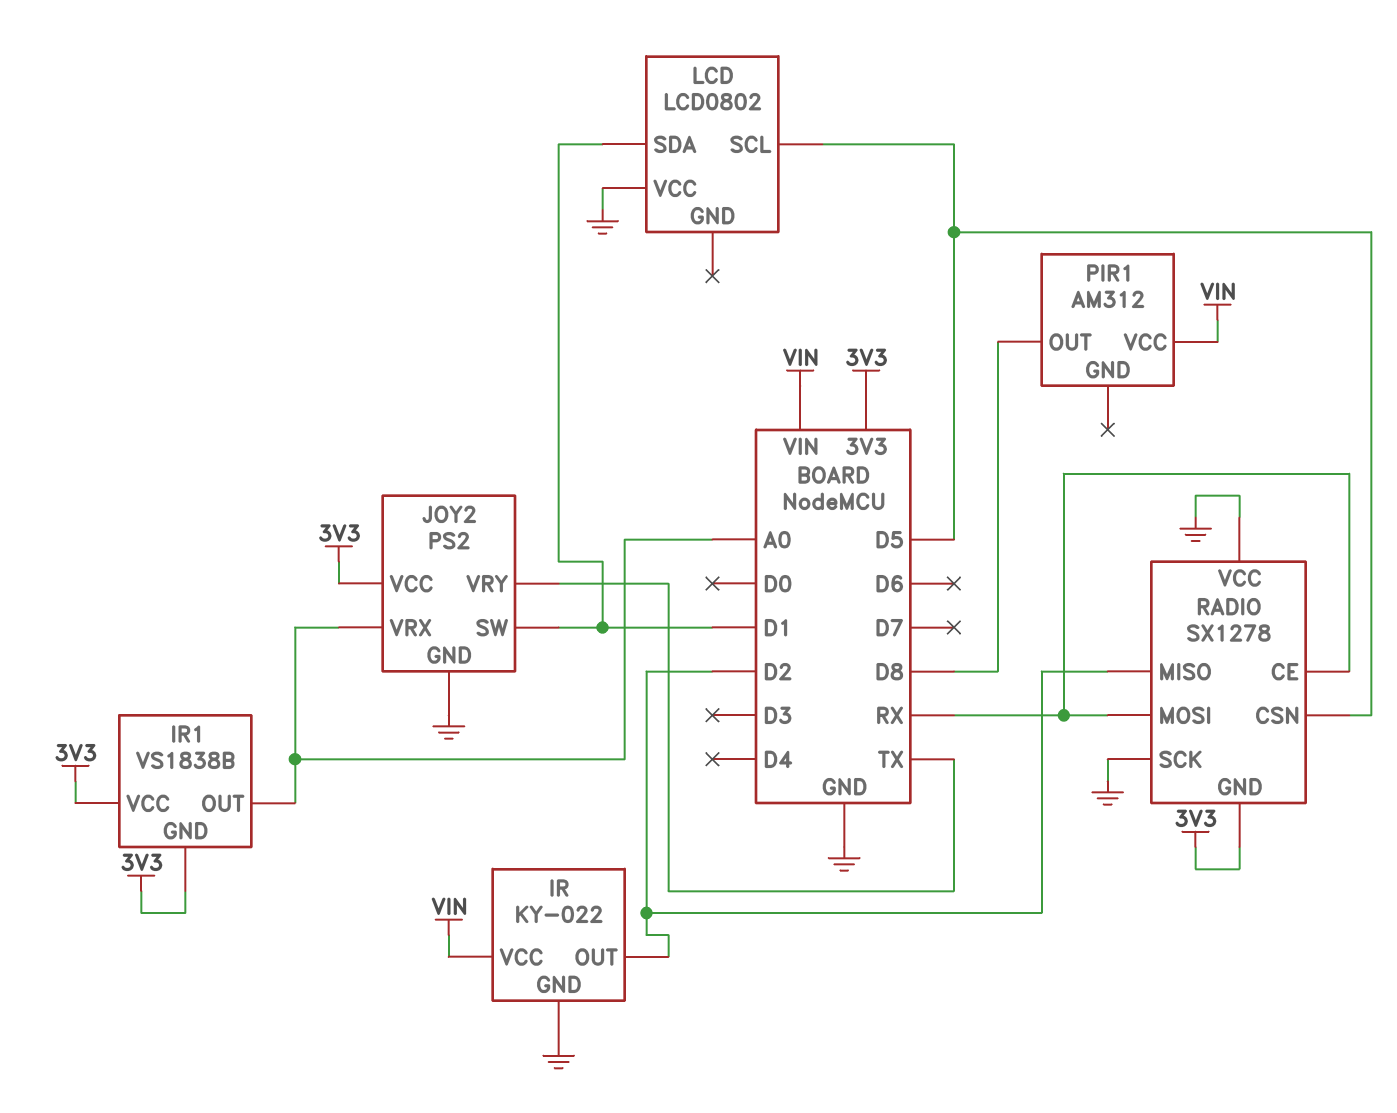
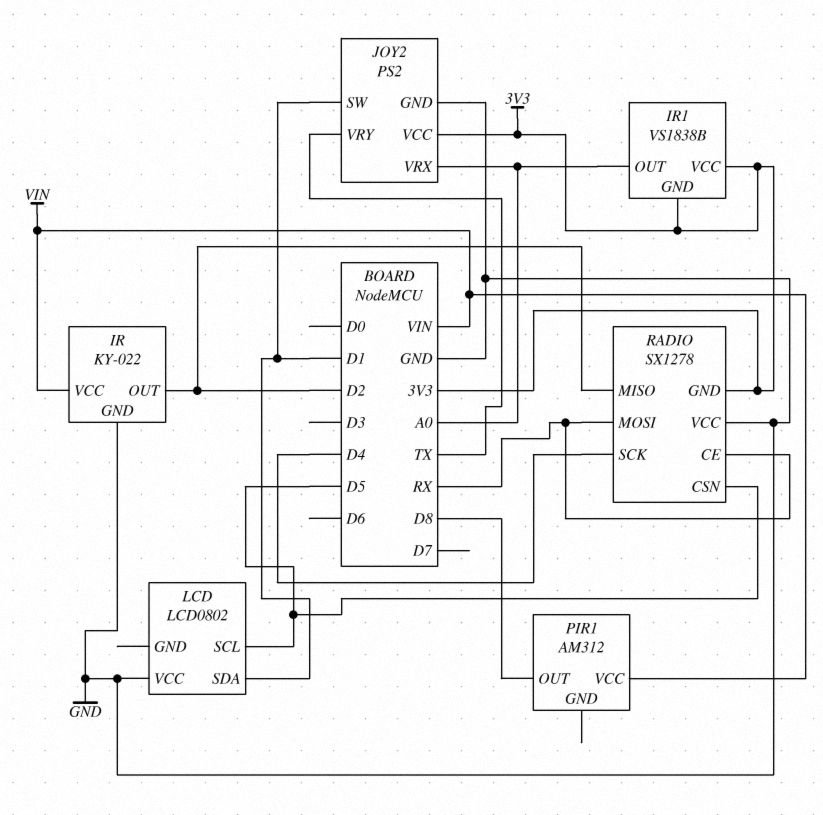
RADIO pin SCK: GND -> D4

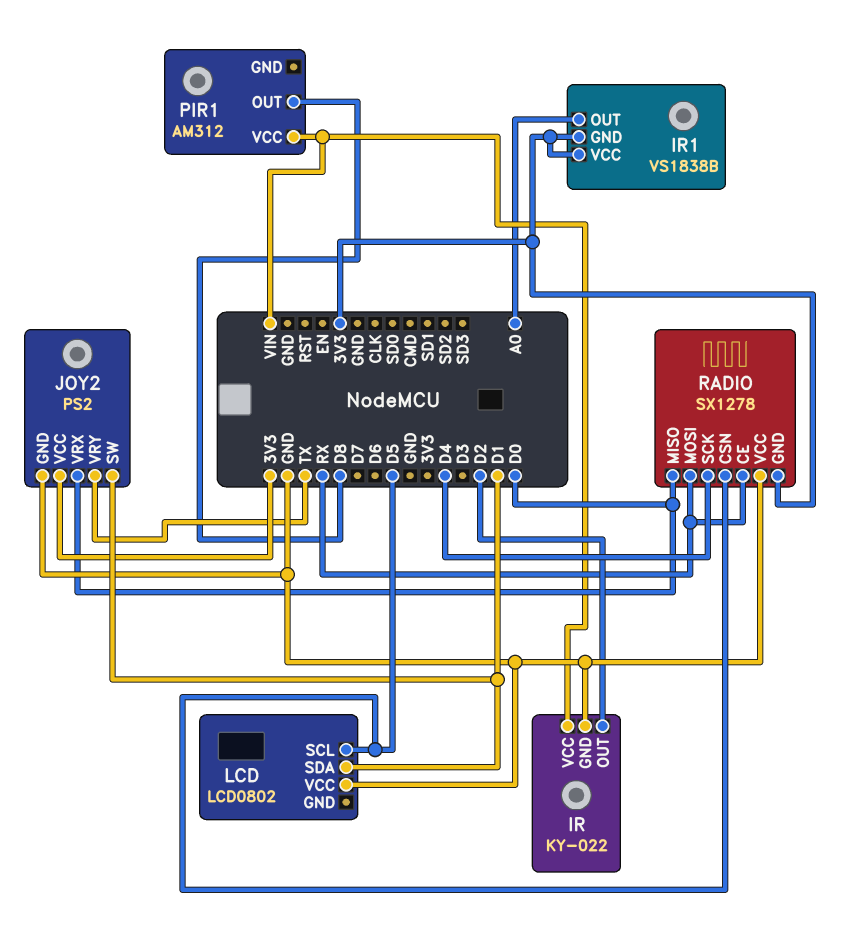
JOY2 pin VRX: A0 -> D0
RADIO pin MISO: D2 -> D0

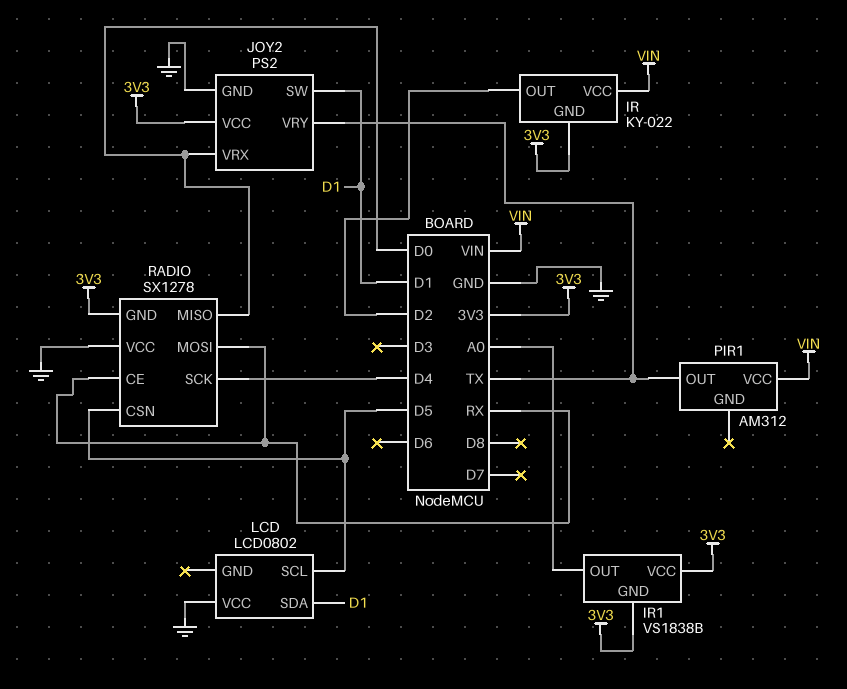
IR pin GND: GND -> 3V3
PIR1 pin OUT: D8 -> TX

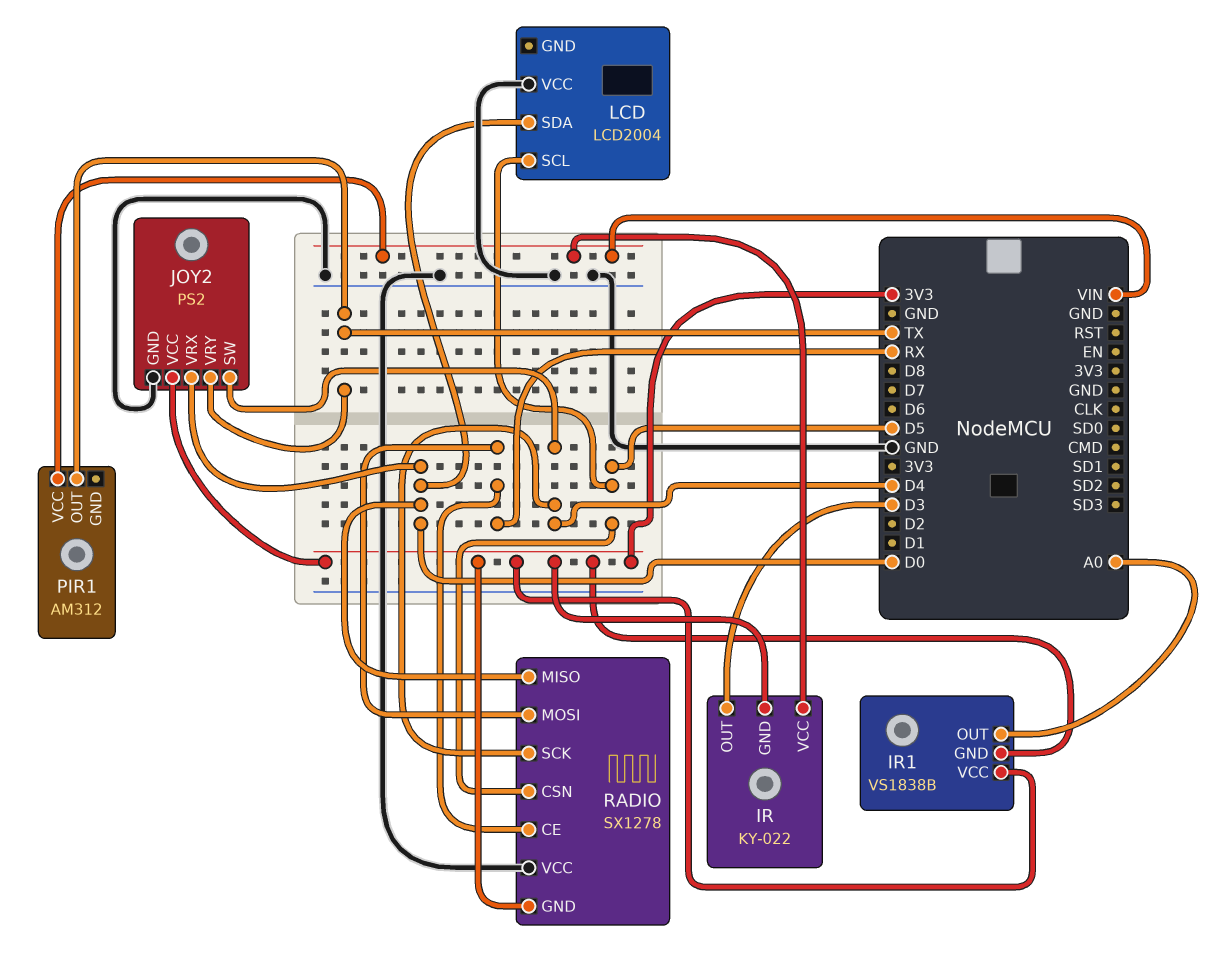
IR pin OUT: D2 -> D3
JOY2 pin SW: D1 -> D4
LCD: LCD0802 -> LCD2004
LCD pin SDA: D1 -> D0

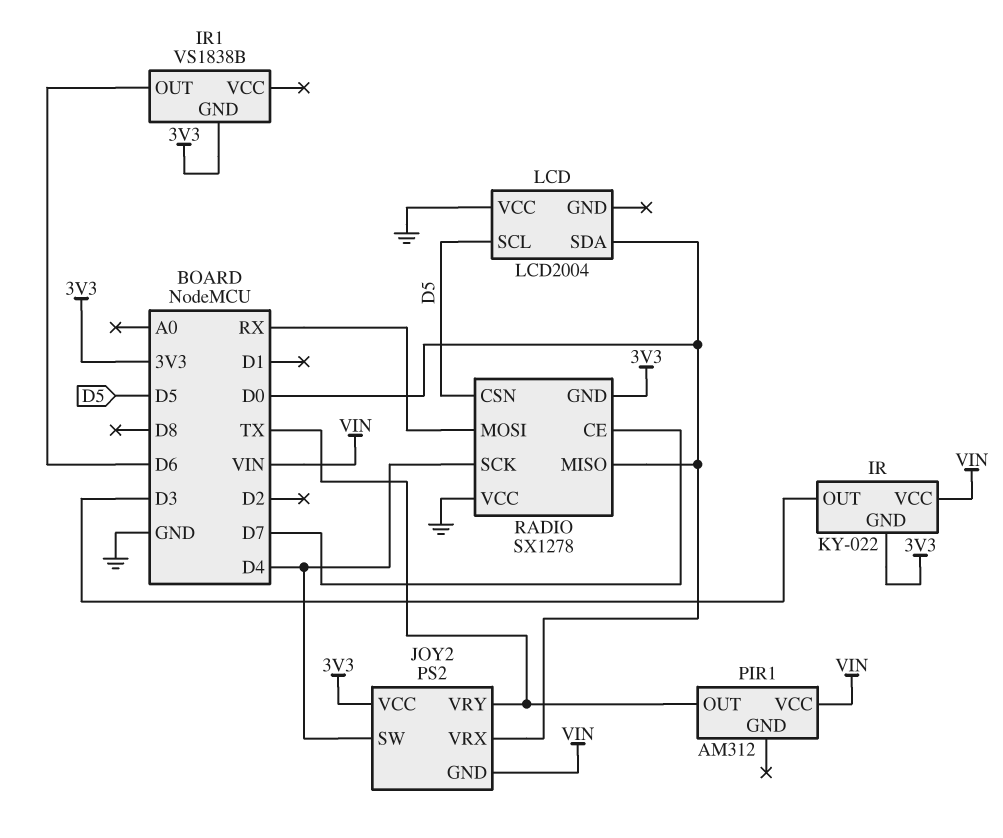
IR1 pin OUT: A0 -> D6
IR1 pin VCC: 3V3 -> none
JOY2 pin GND: GND -> VIN
RADIO pin CE: RX -> D7

